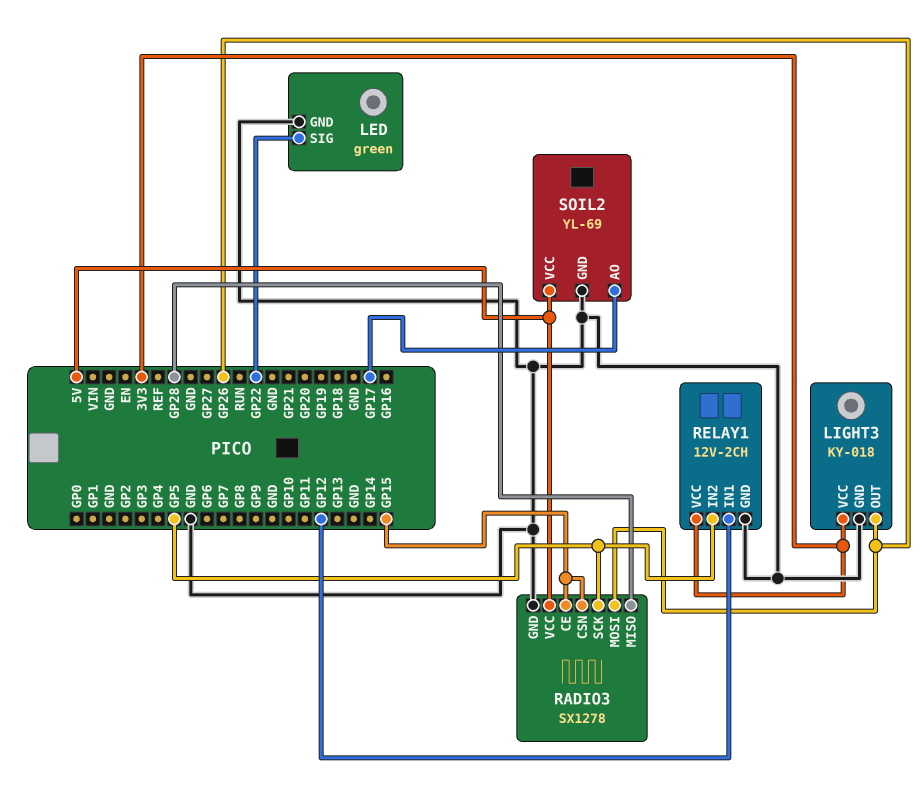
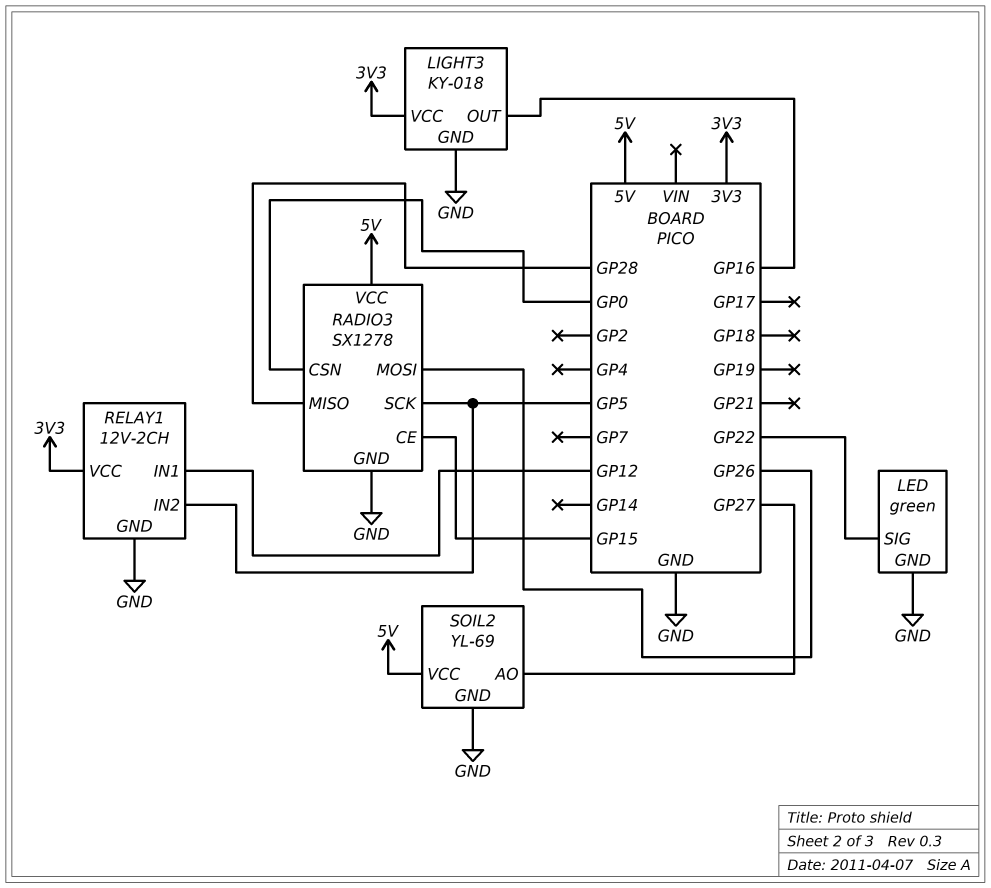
LIGHT3 pin OUT: GP26 -> GP16
RADIO3 pin CSN: GP15 -> GP0
SOIL2 pin AO: GP17 -> GP27

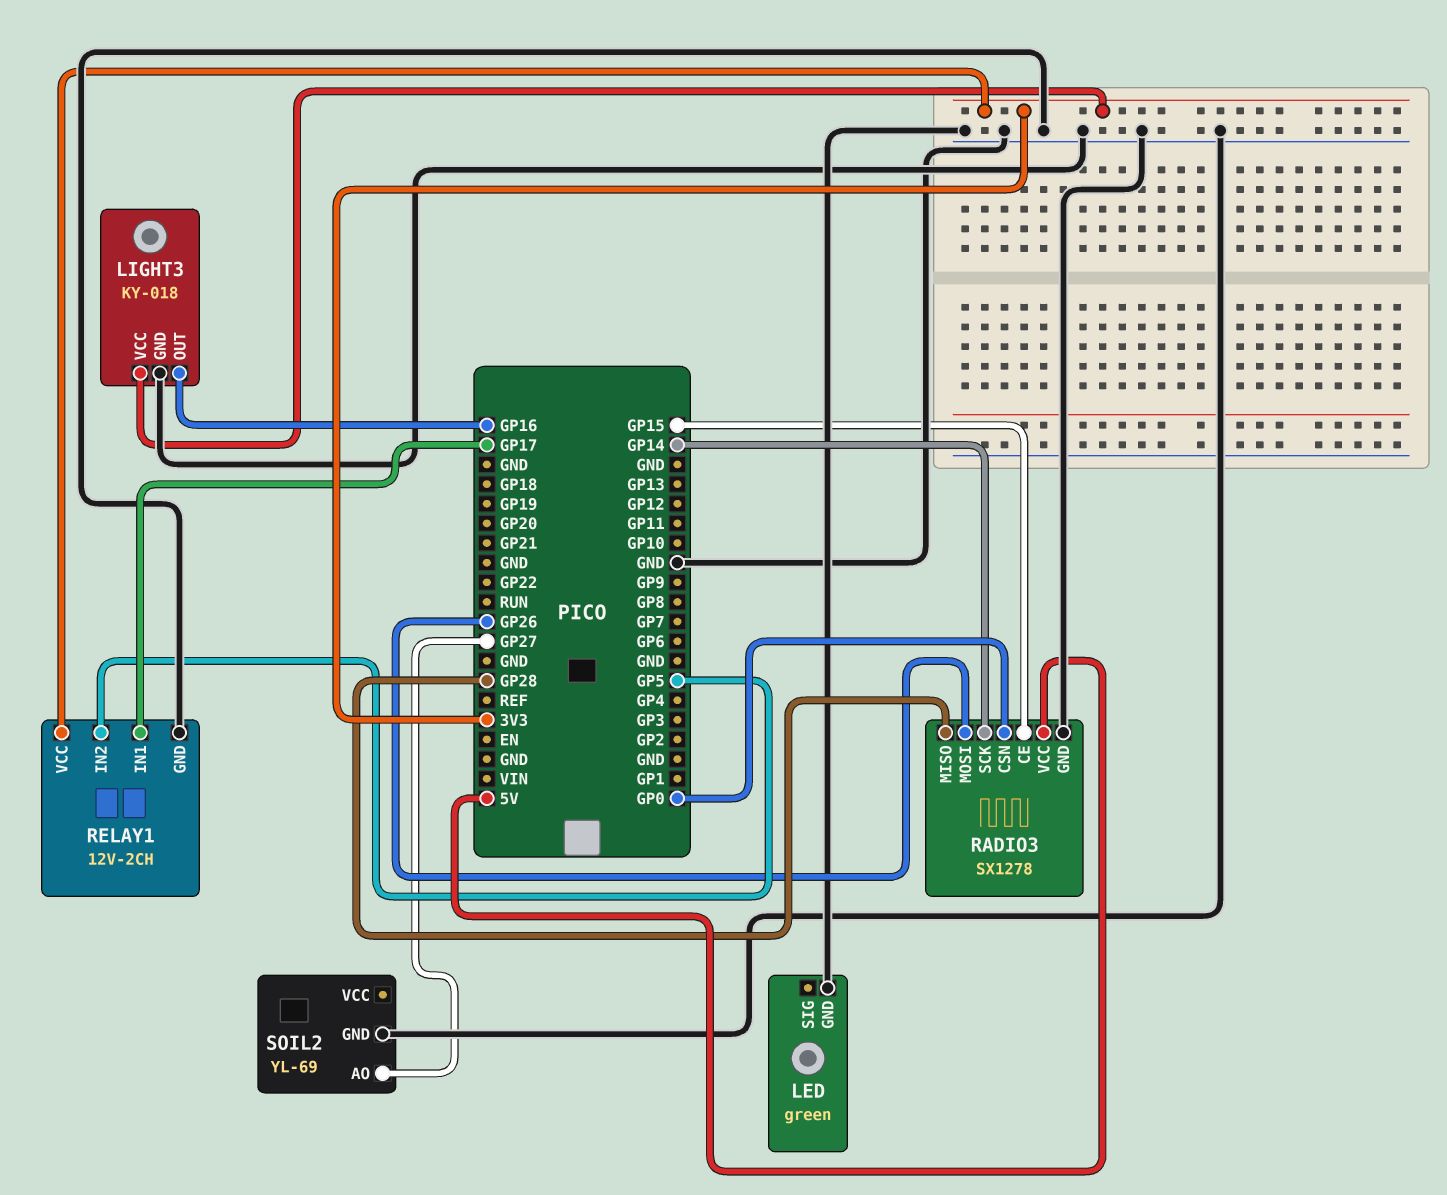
LED pin SIG: GP22 -> none
RADIO3 pin SCK: GP5 -> GP14
RELAY1 pin IN1: GP12 -> GP17
SOIL2 pin VCC: 5V -> none

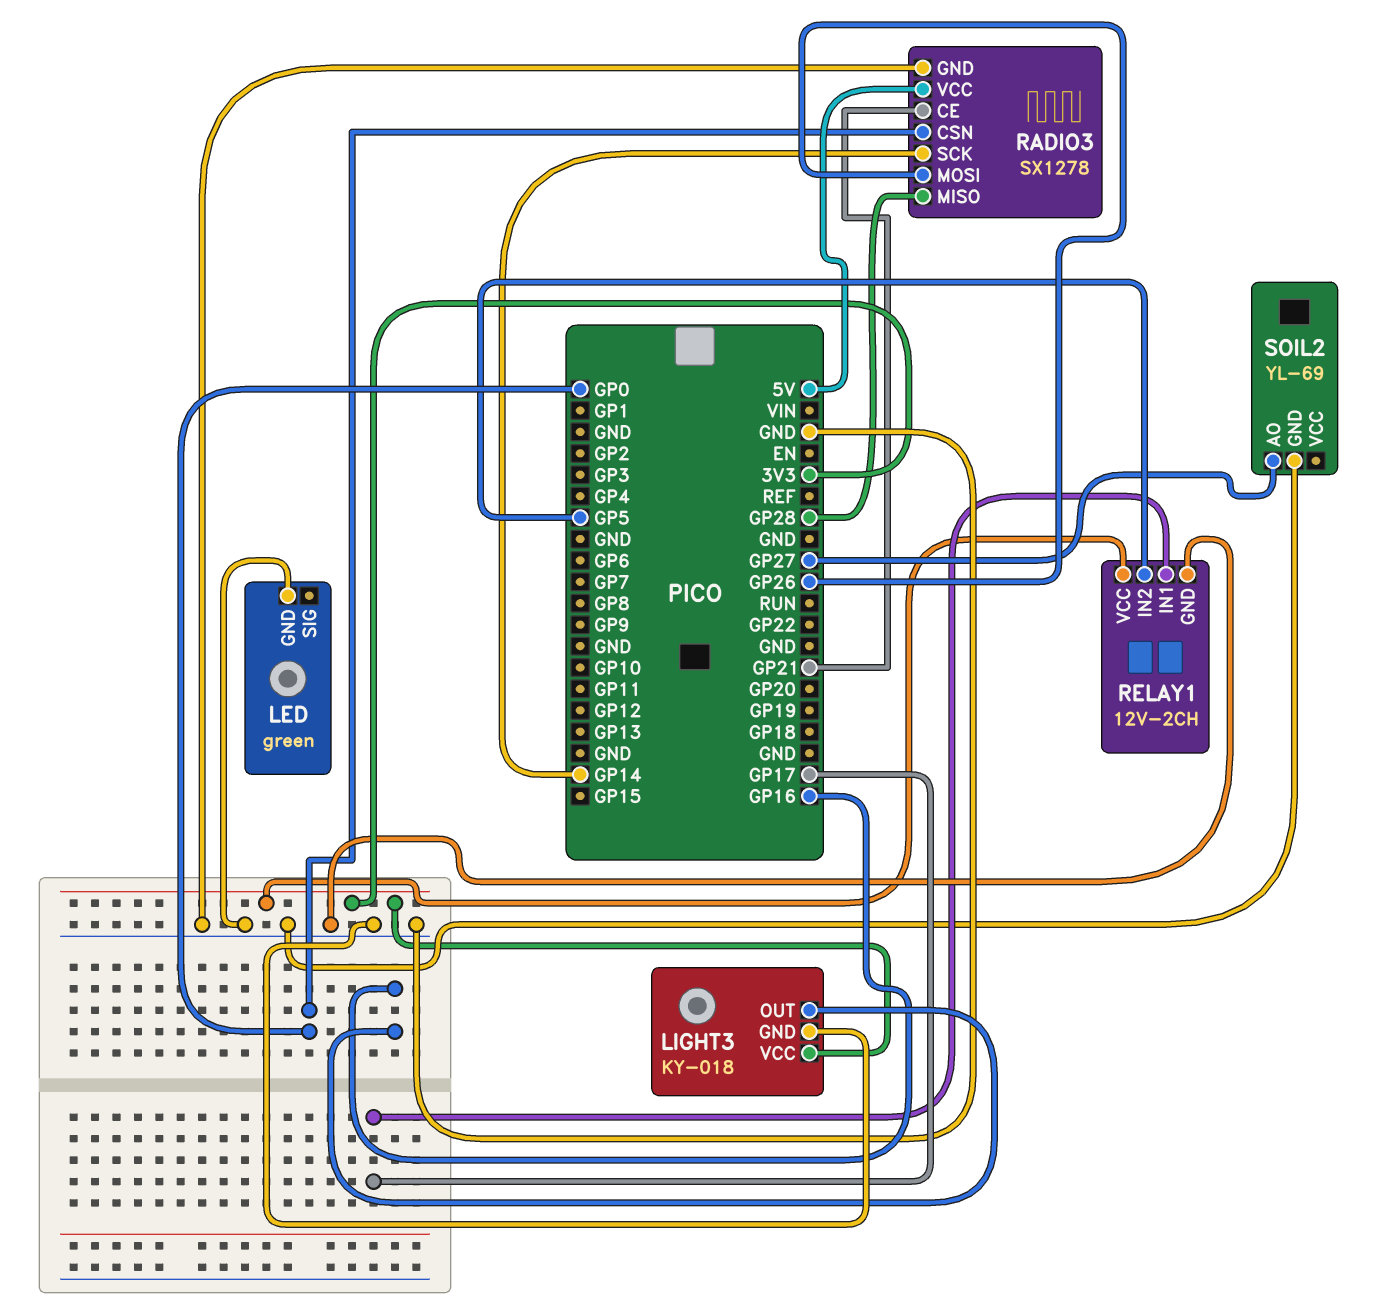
RADIO3 pin CE: GP15 -> GP21

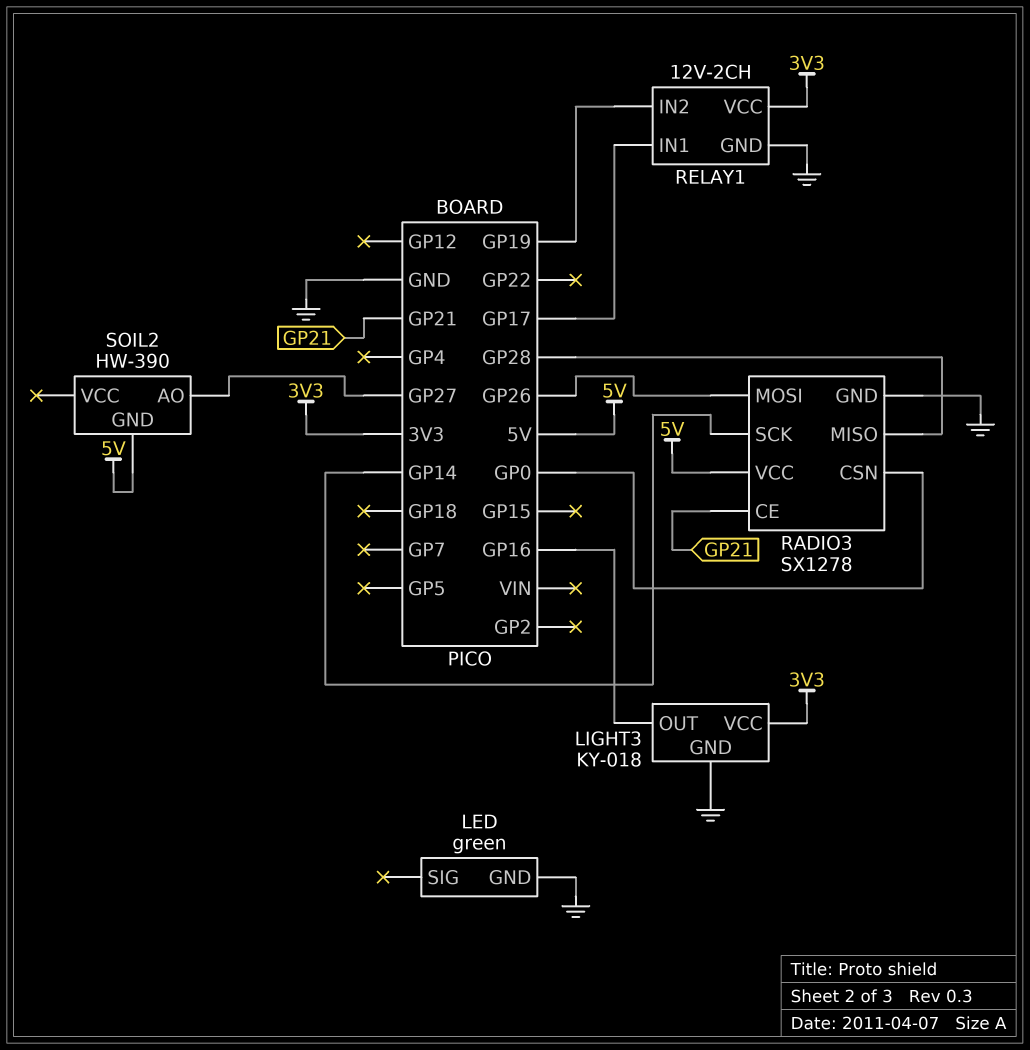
RELAY1 pin IN2: GP5 -> GP19
SOIL2: YL-69 -> HW-390
SOIL2 pin GND: GND -> 5V

